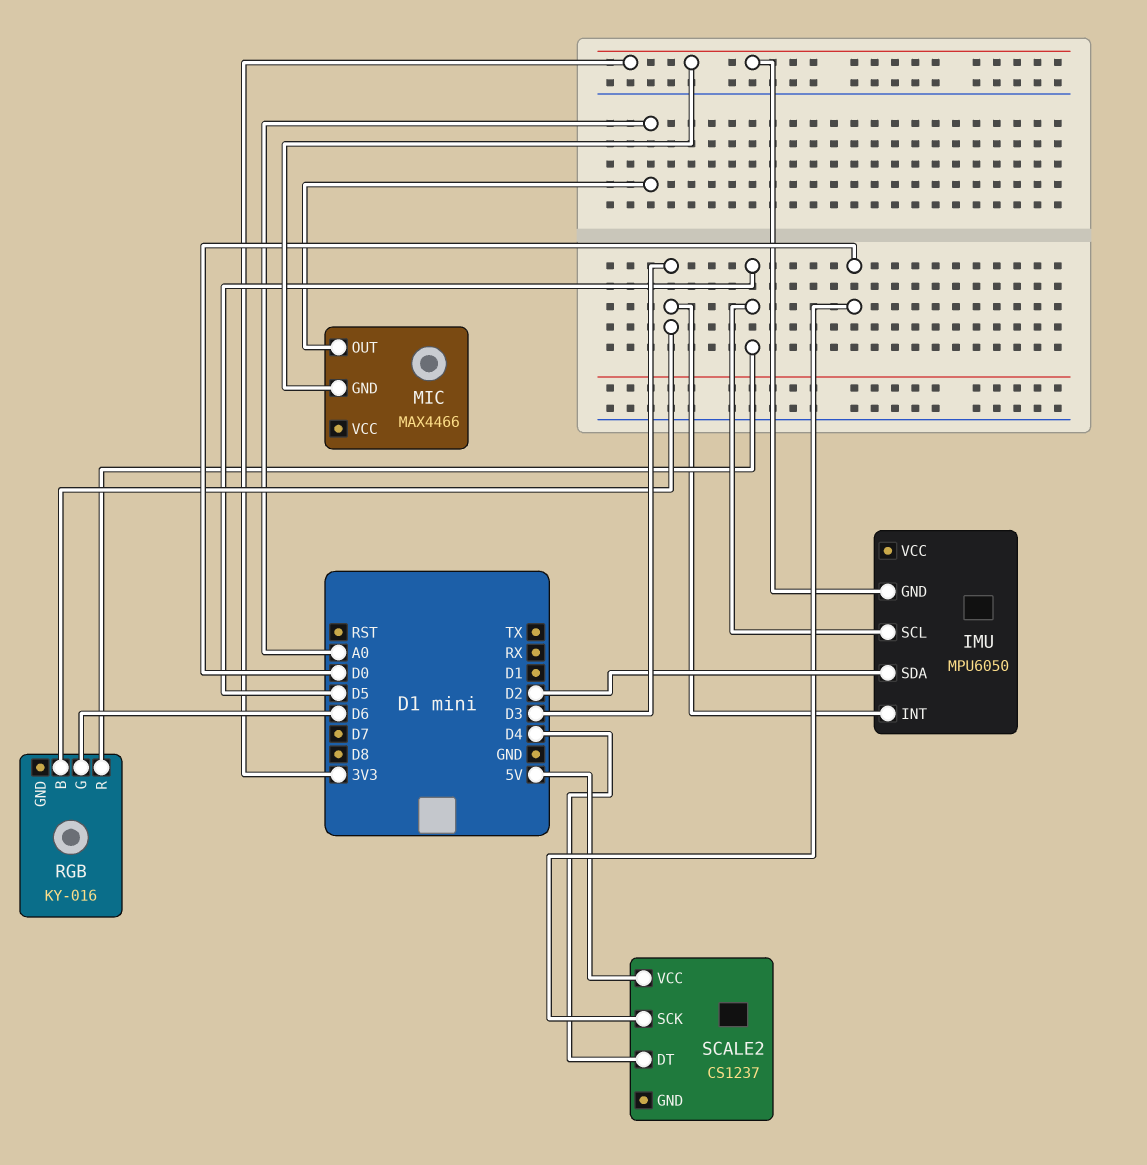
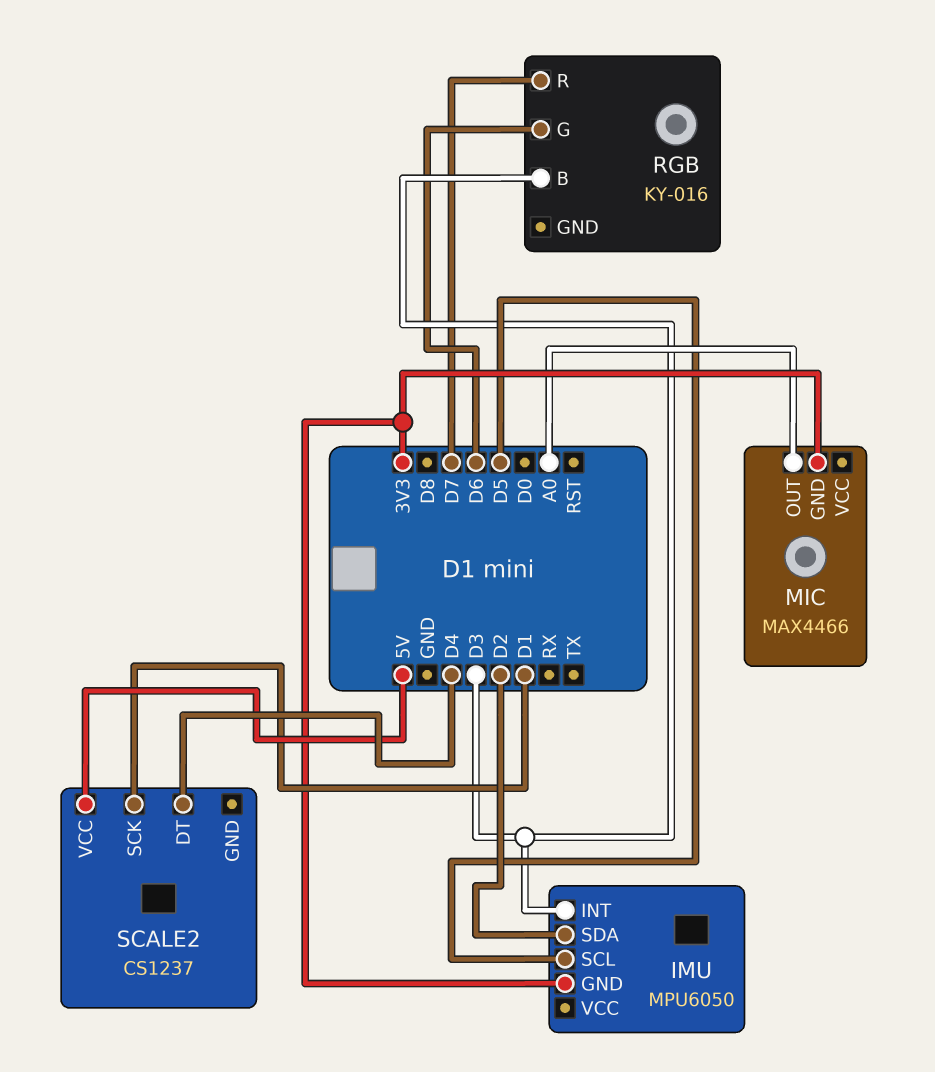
RGB pin R: D5 -> D7
SCALE2 pin SCK: D0 -> D1

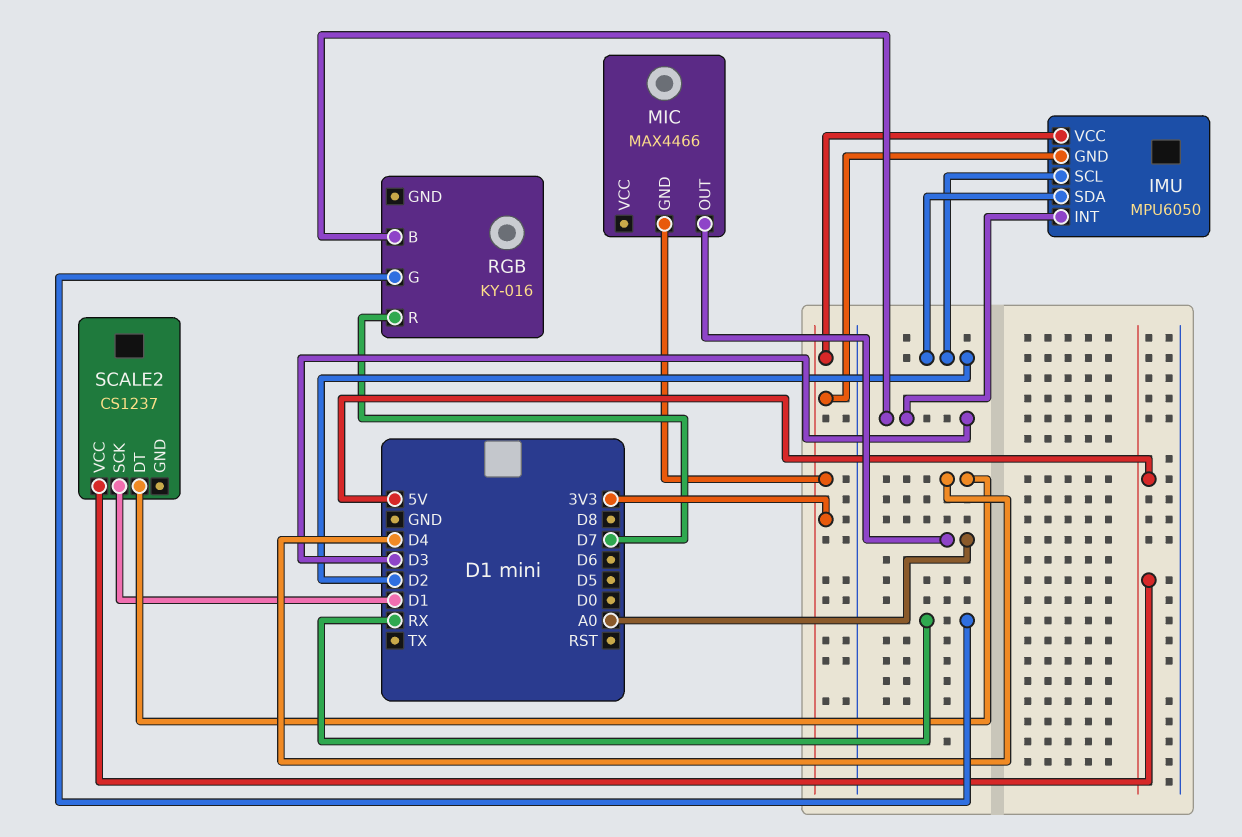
IMU pin SCL: D5 -> D2
IMU pin VCC: none -> 3V3
RGB pin G: D6 -> RX

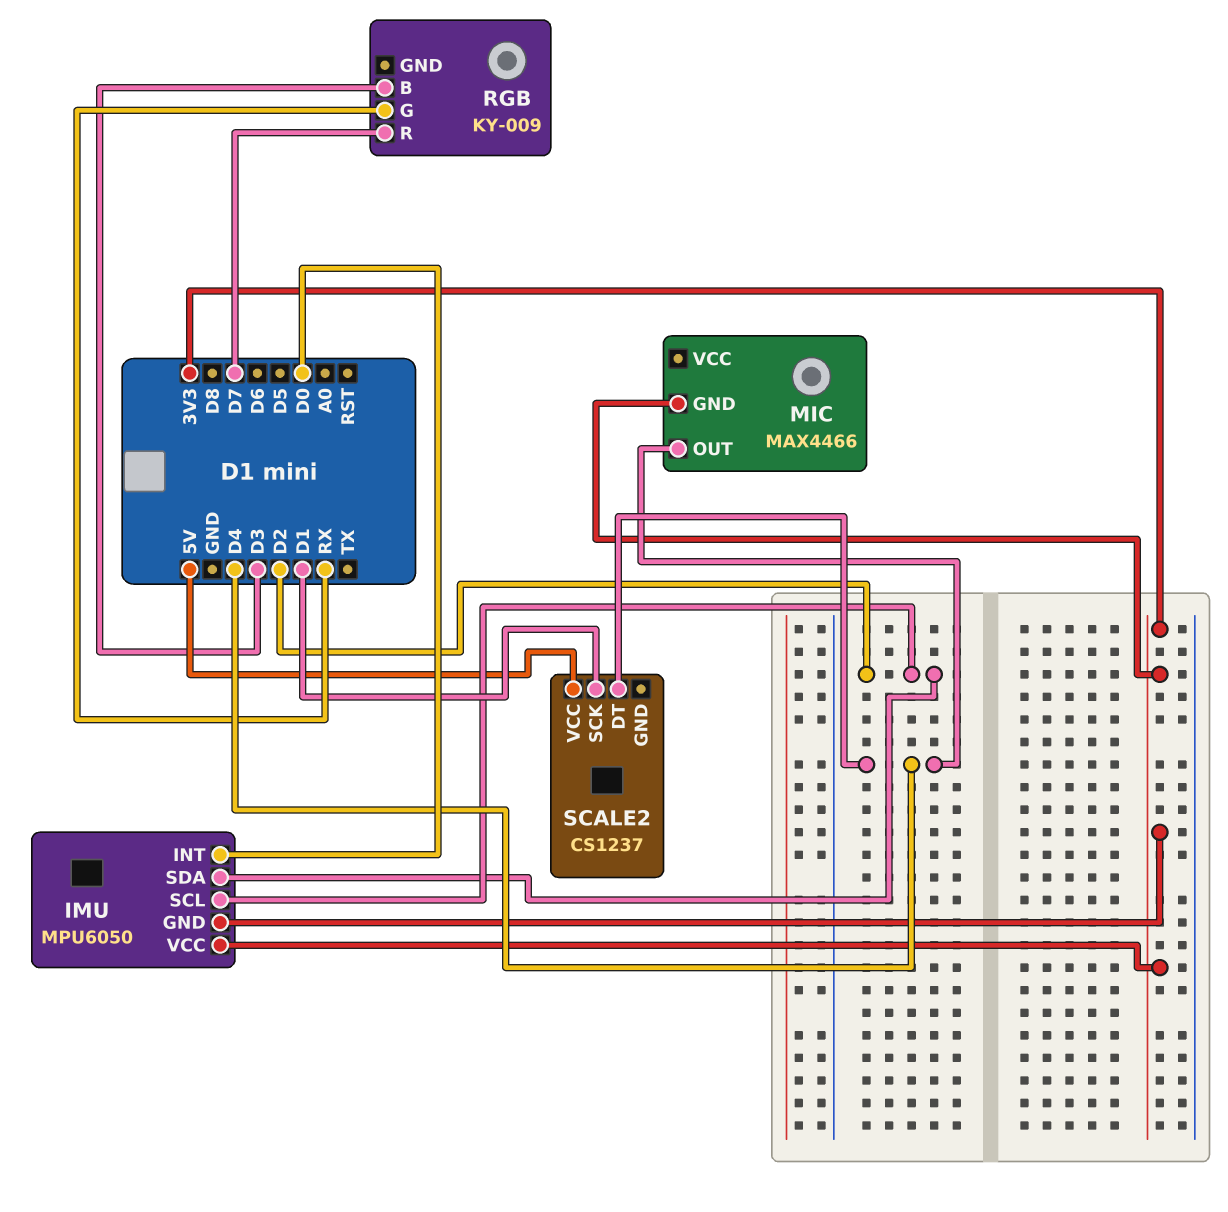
IMU pin INT: D3 -> D0
MIC pin OUT: A0 -> D4
RGB: KY-016 -> KY-009

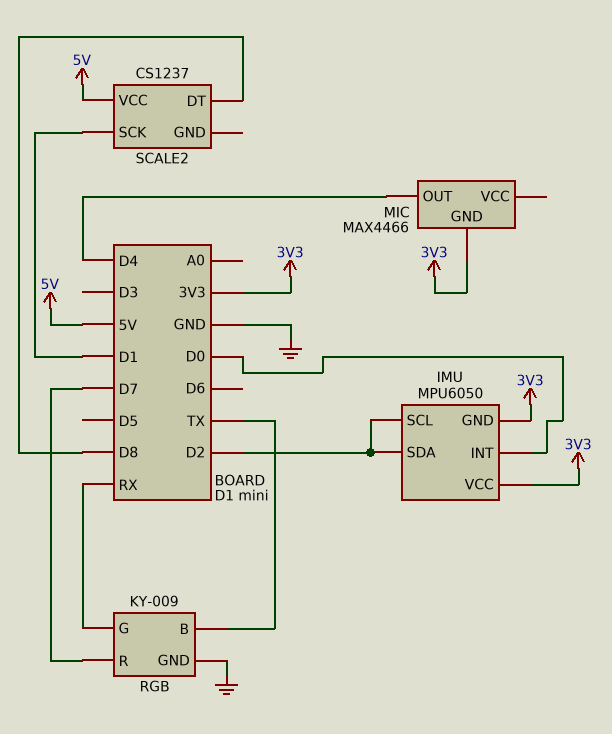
RGB pin B: D3 -> TX
RGB pin GND: none -> GND
SCALE2 pin DT: D4 -> D8

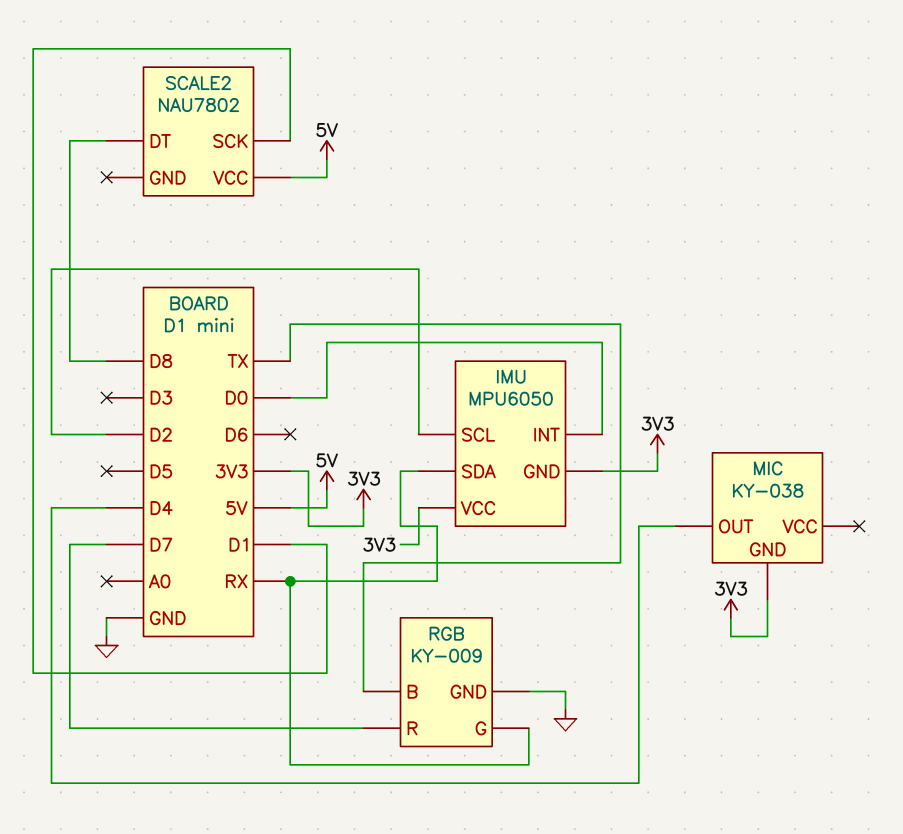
IMU pin SDA: D2 -> RX
MIC: MAX4466 -> KY-038
SCALE2: CS1237 -> NAU7802

